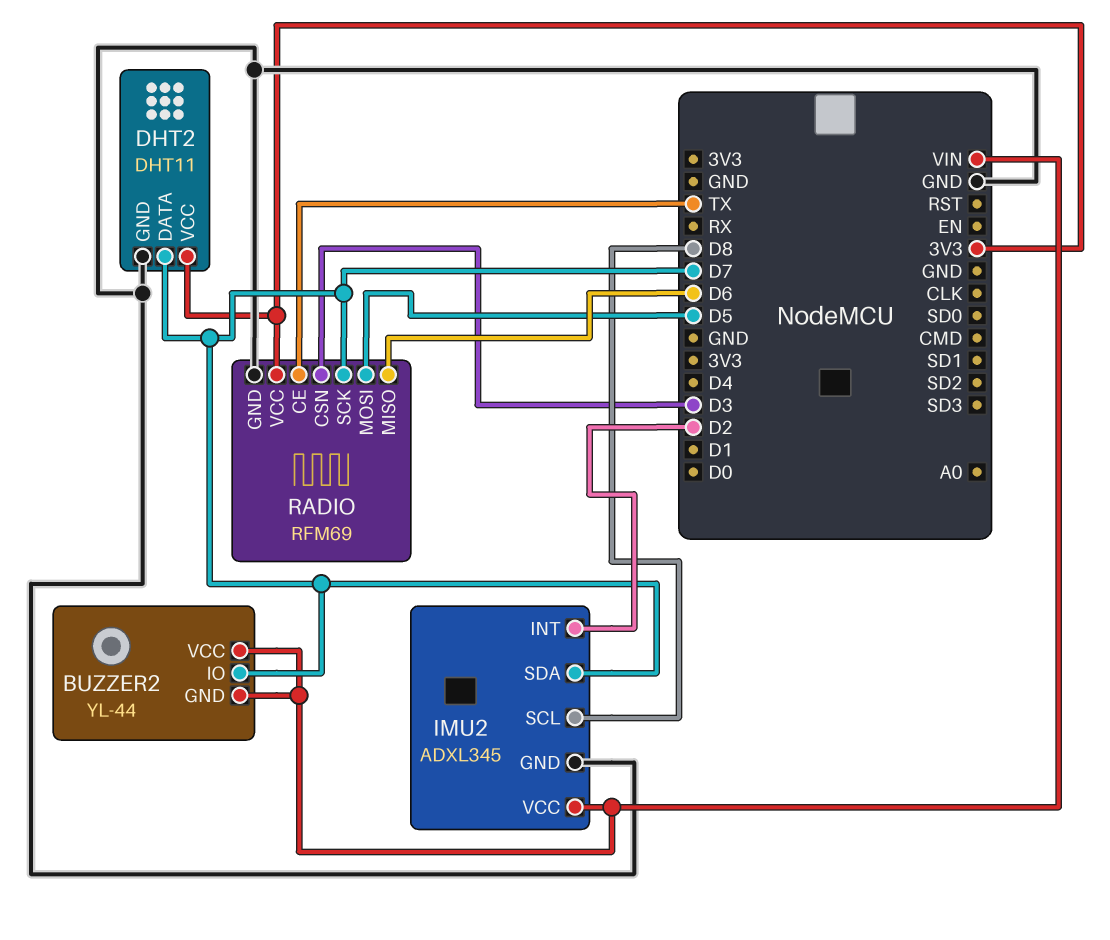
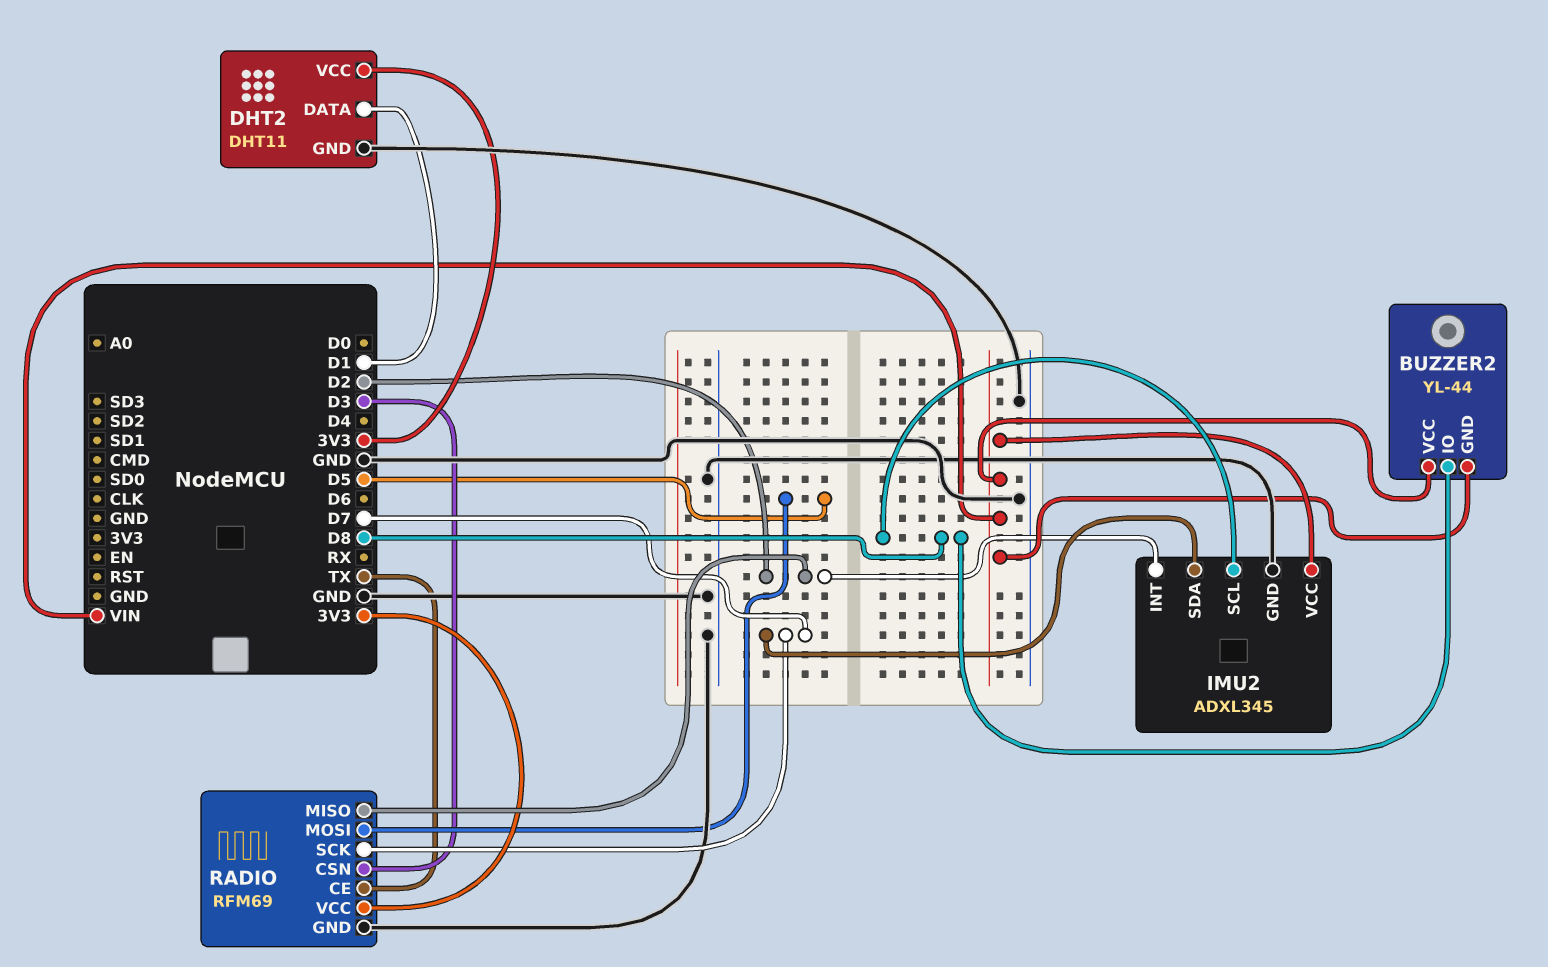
BUZZER2 pin IO: D7 -> D8
DHT2 pin DATA: D7 -> D1
RADIO pin MISO: D6 -> D2

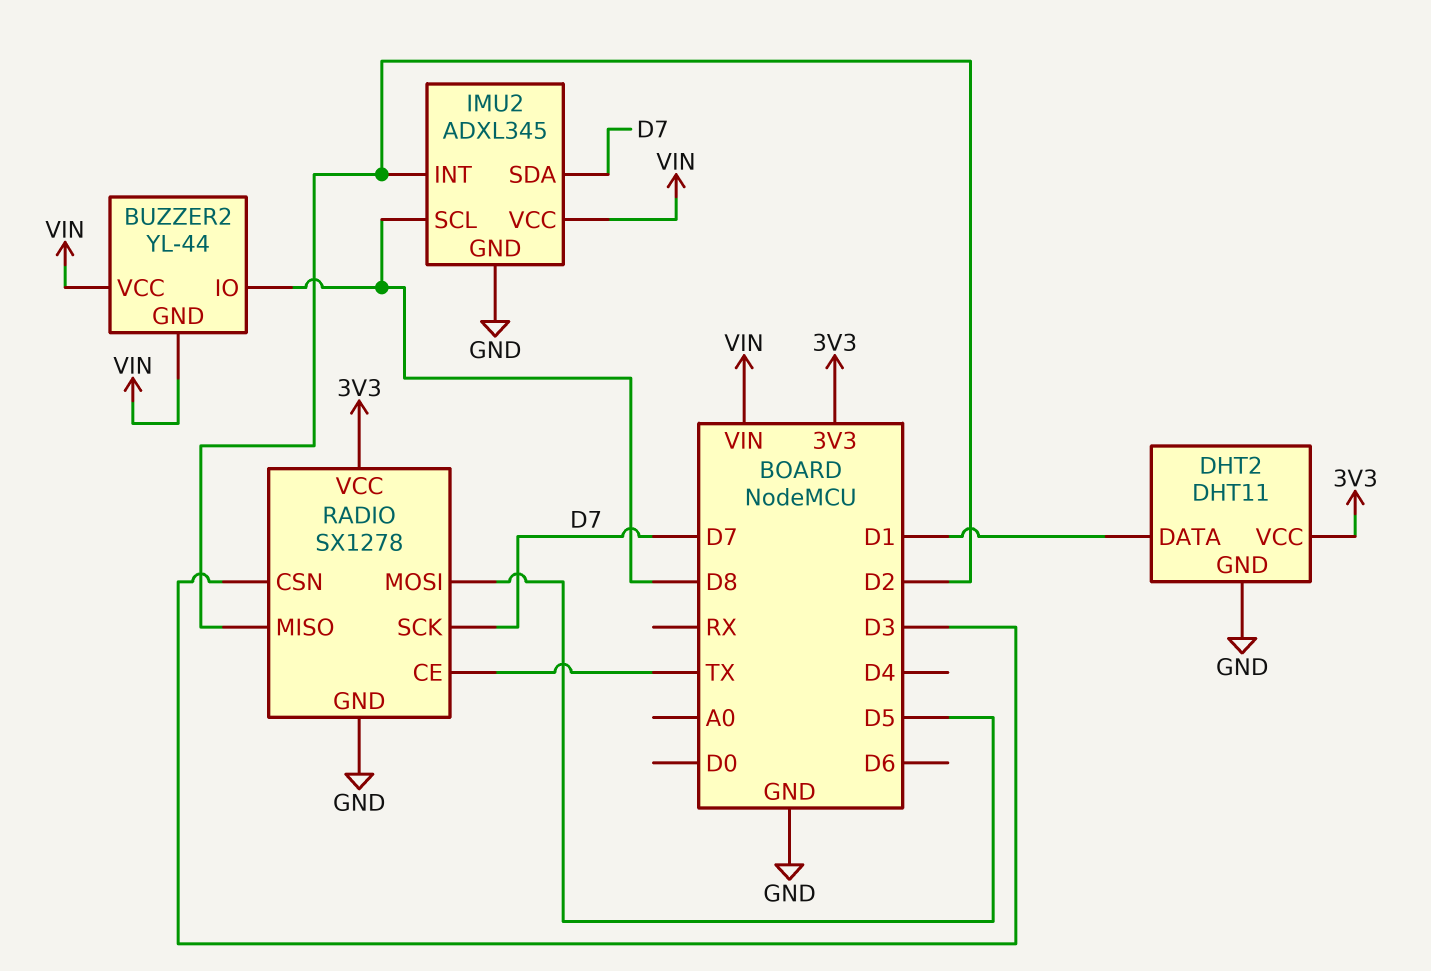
RADIO: RFM69 -> SX1278

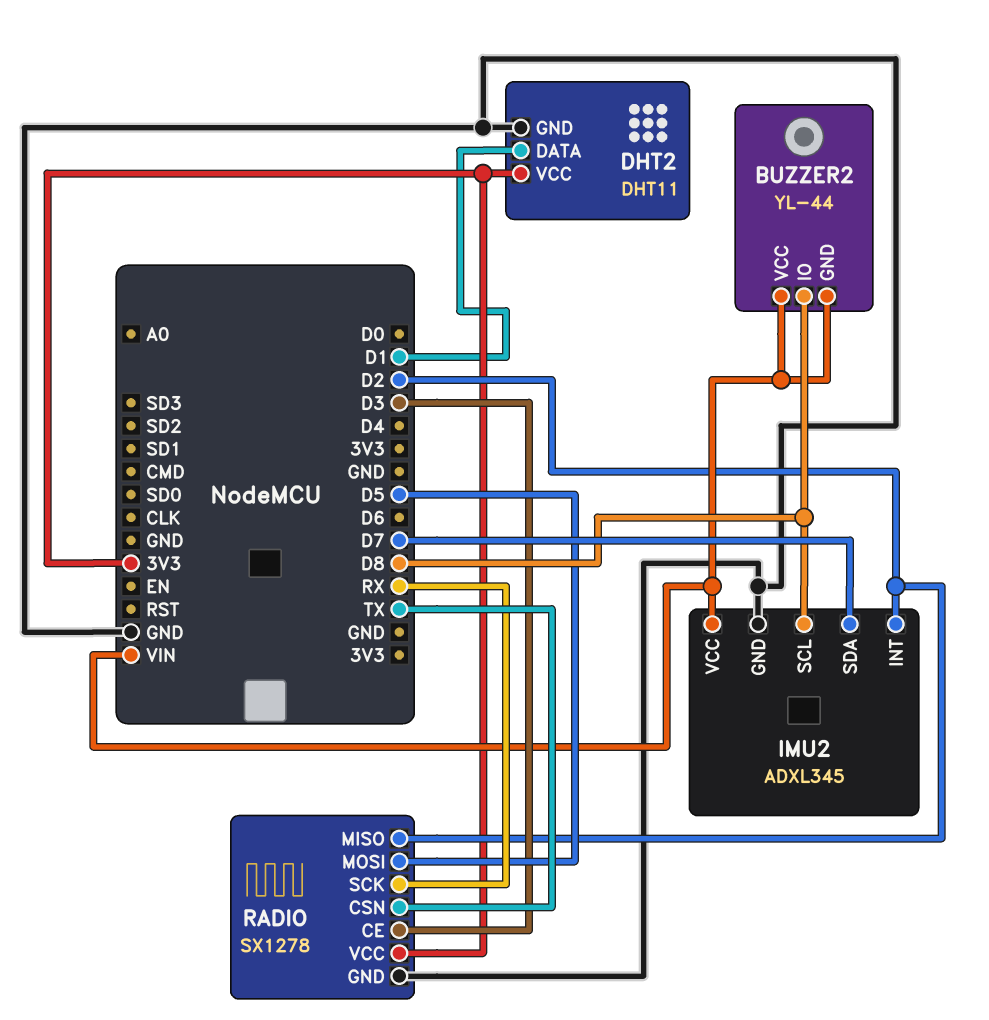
RADIO pin CE: TX -> D3
RADIO pin CSN: D3 -> TX
RADIO pin SCK: D7 -> RX

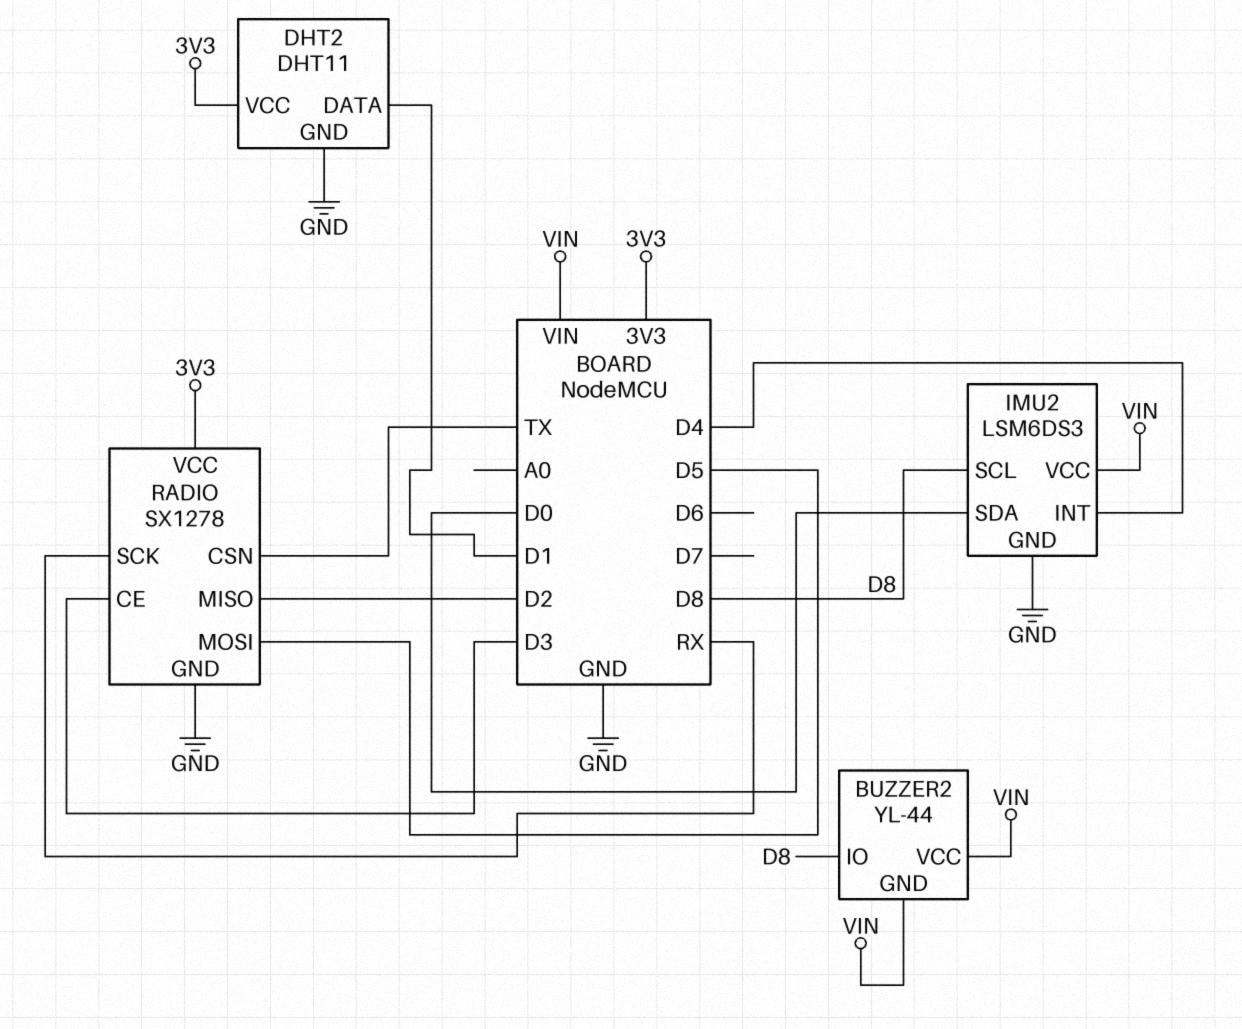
IMU2: ADXL345 -> LSM6DS3
IMU2 pin INT: D2 -> D4
IMU2 pin SDA: D7 -> D0

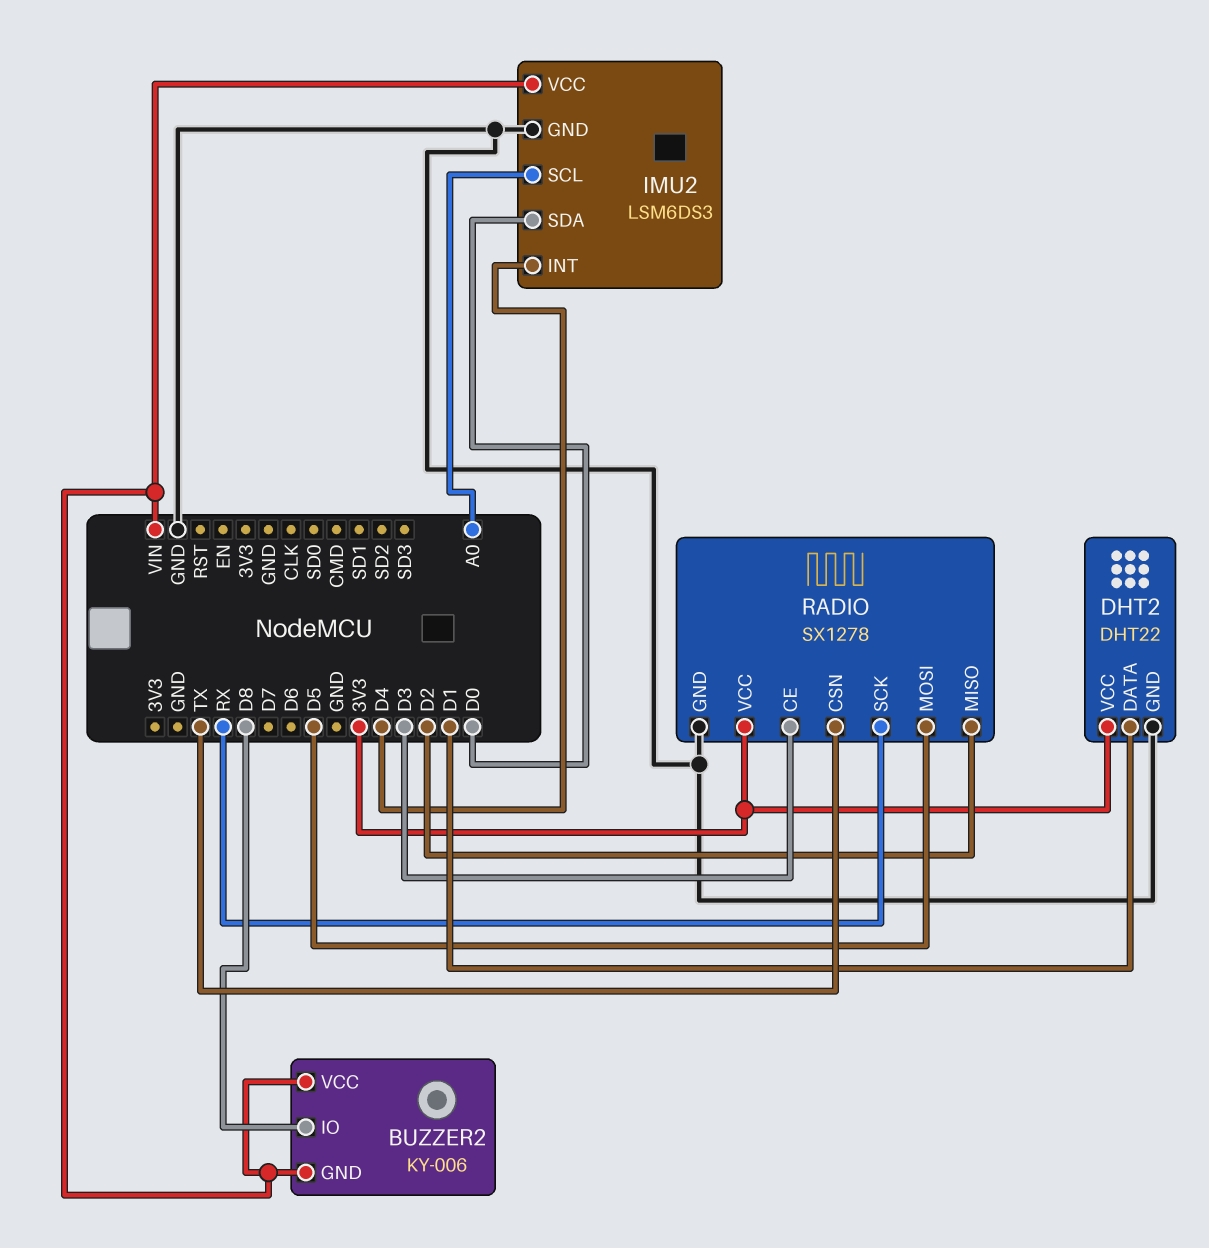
BUZZER2: YL-44 -> KY-006
DHT2: DHT11 -> DHT22
IMU2 pin SCL: D8 -> A0

